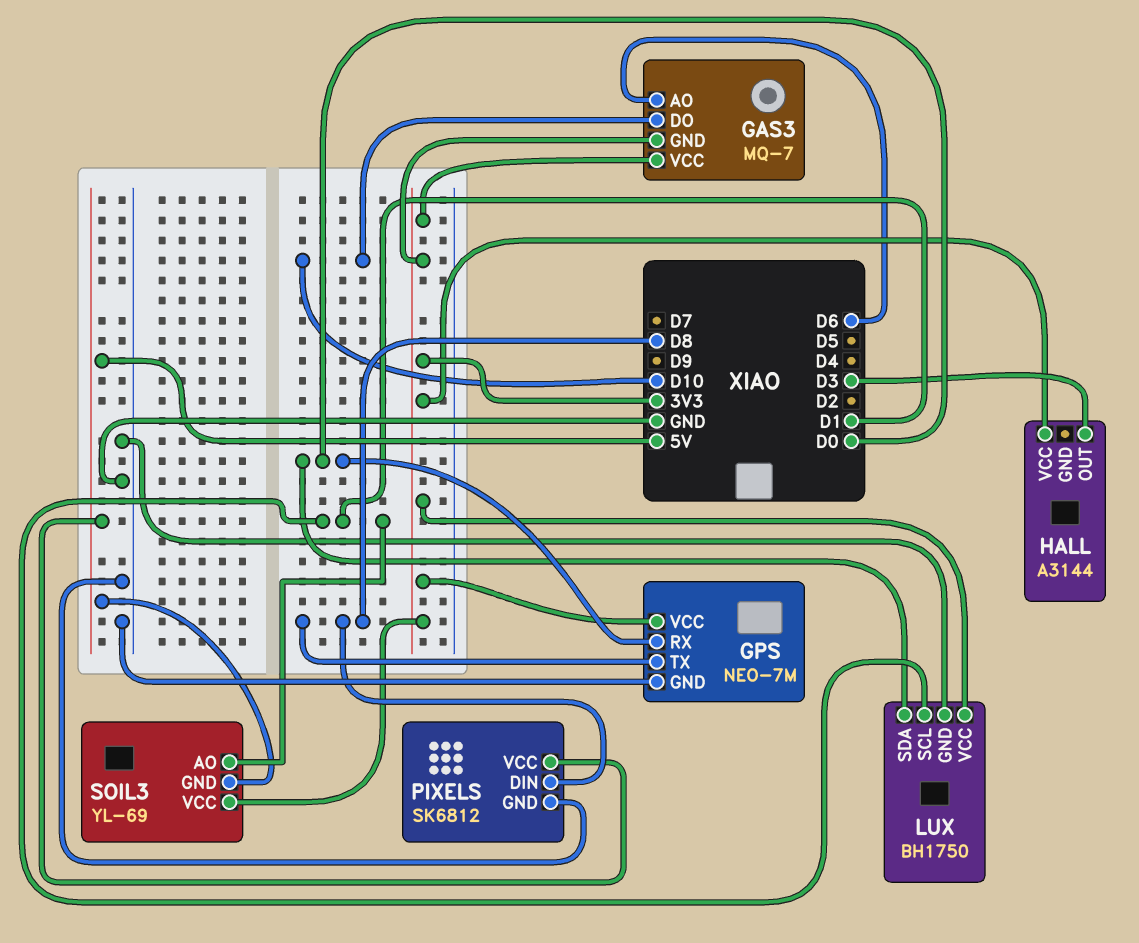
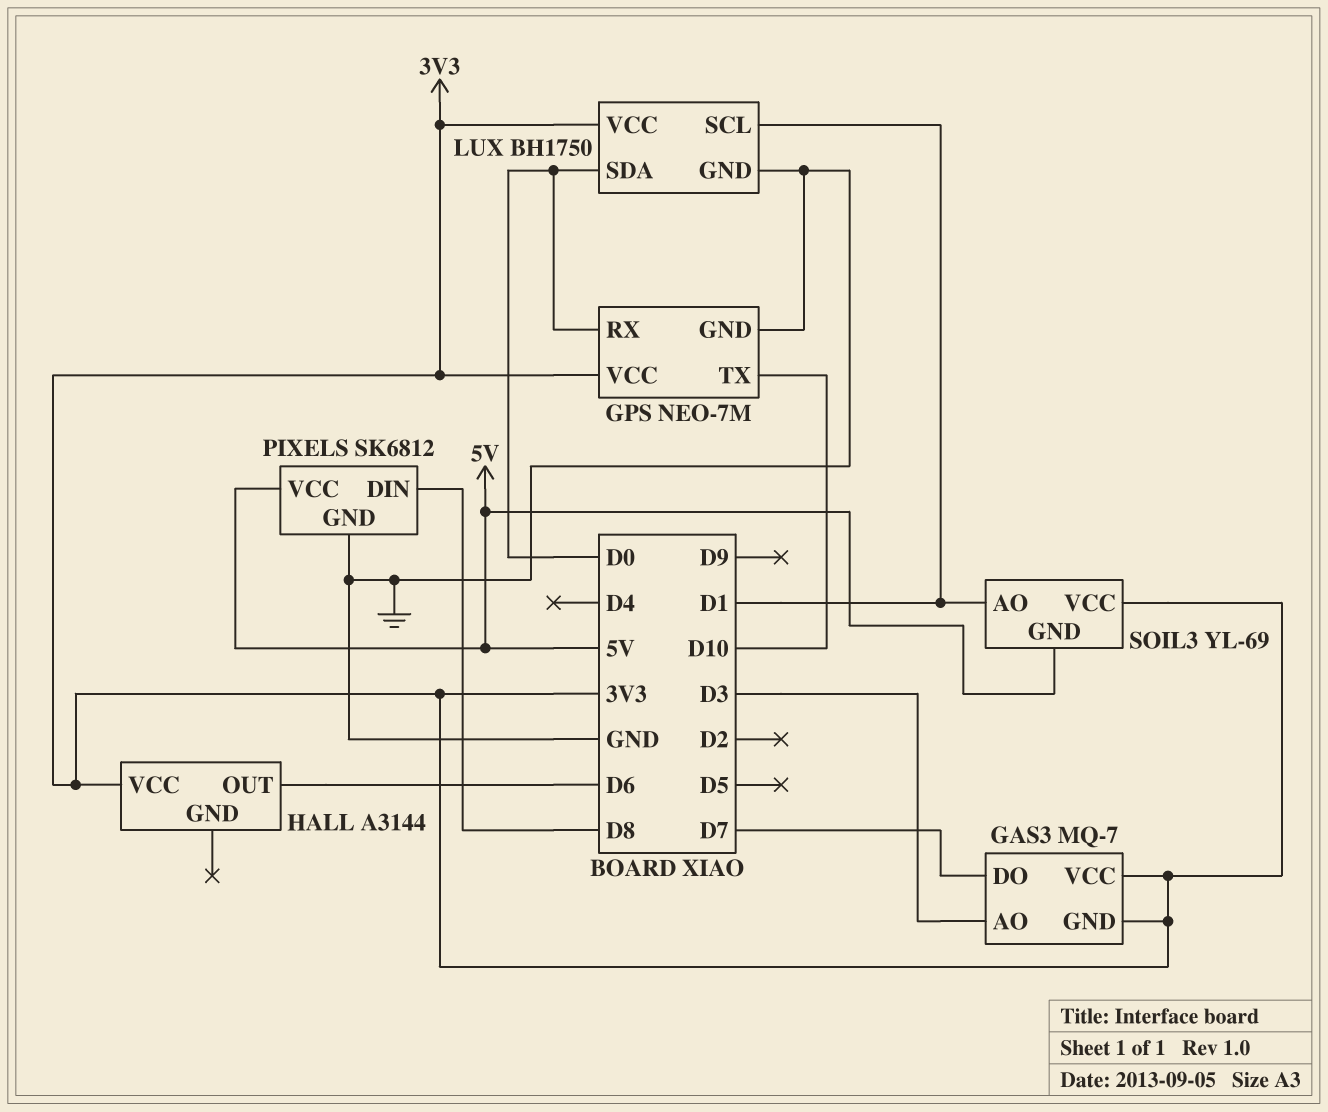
GAS3 pin AO: D6 -> D3
GAS3 pin DO: D10 -> D7
GPS pin TX: D8 -> D10
HALL pin OUT: D3 -> D6

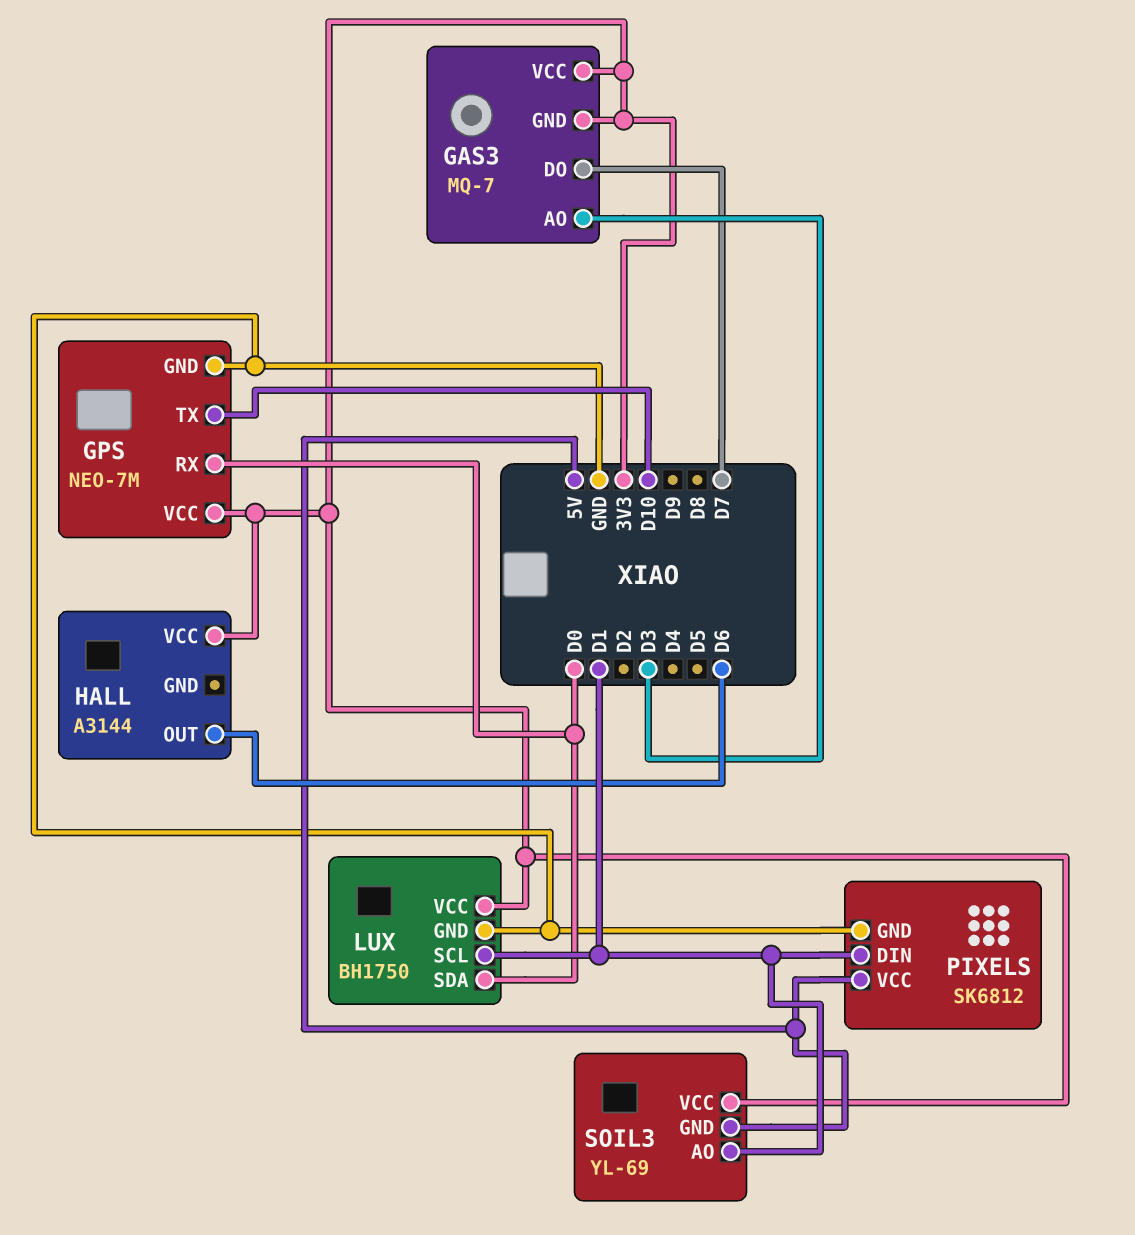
PIXELS pin DIN: D8 -> D1

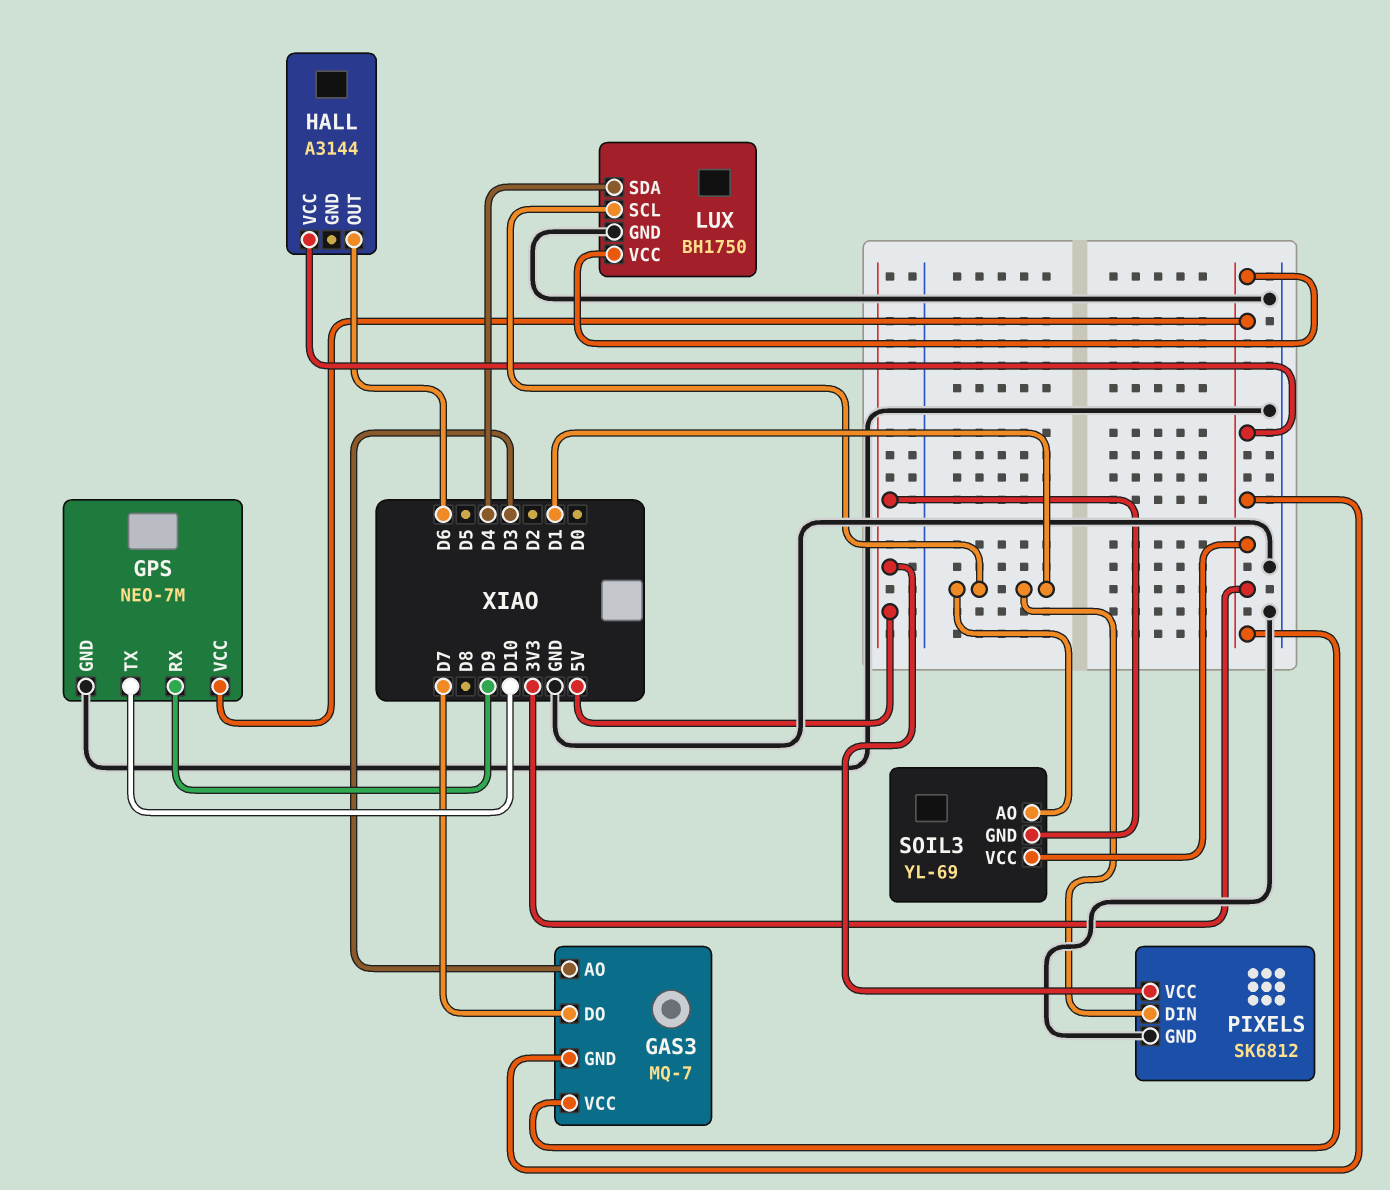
GPS pin RX: D0 -> D9
LUX pin SDA: D0 -> D4

